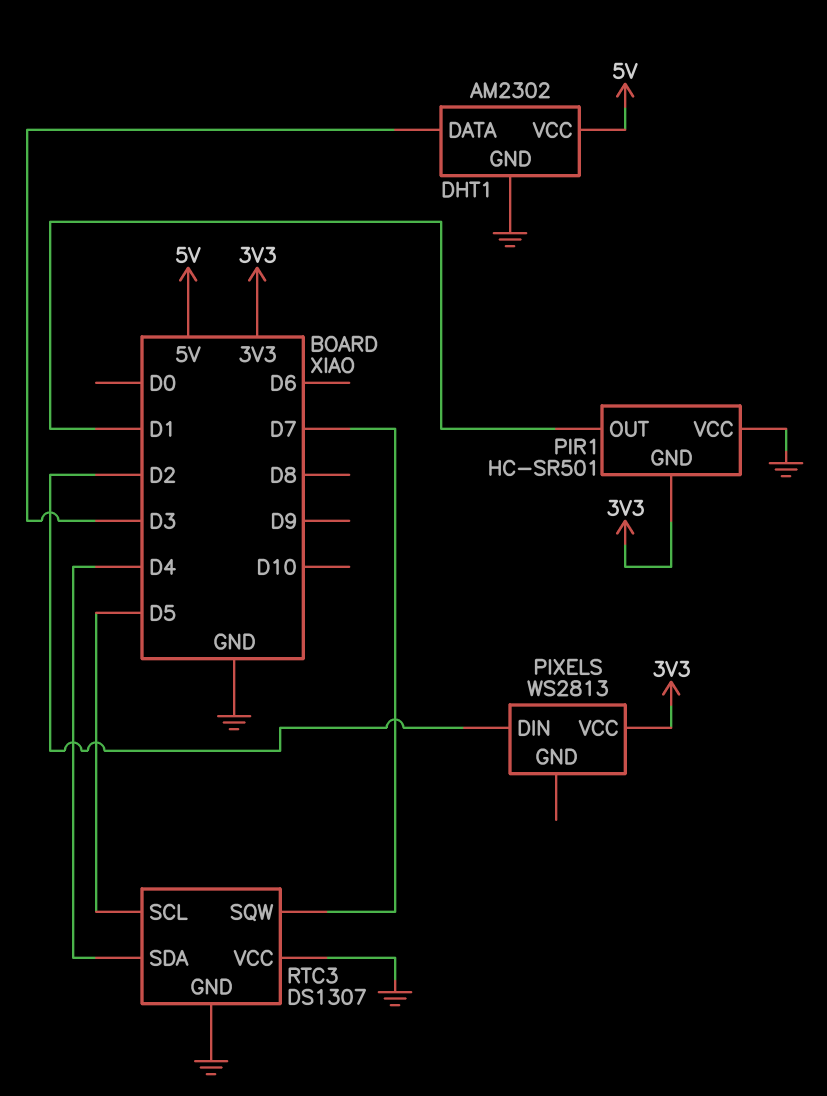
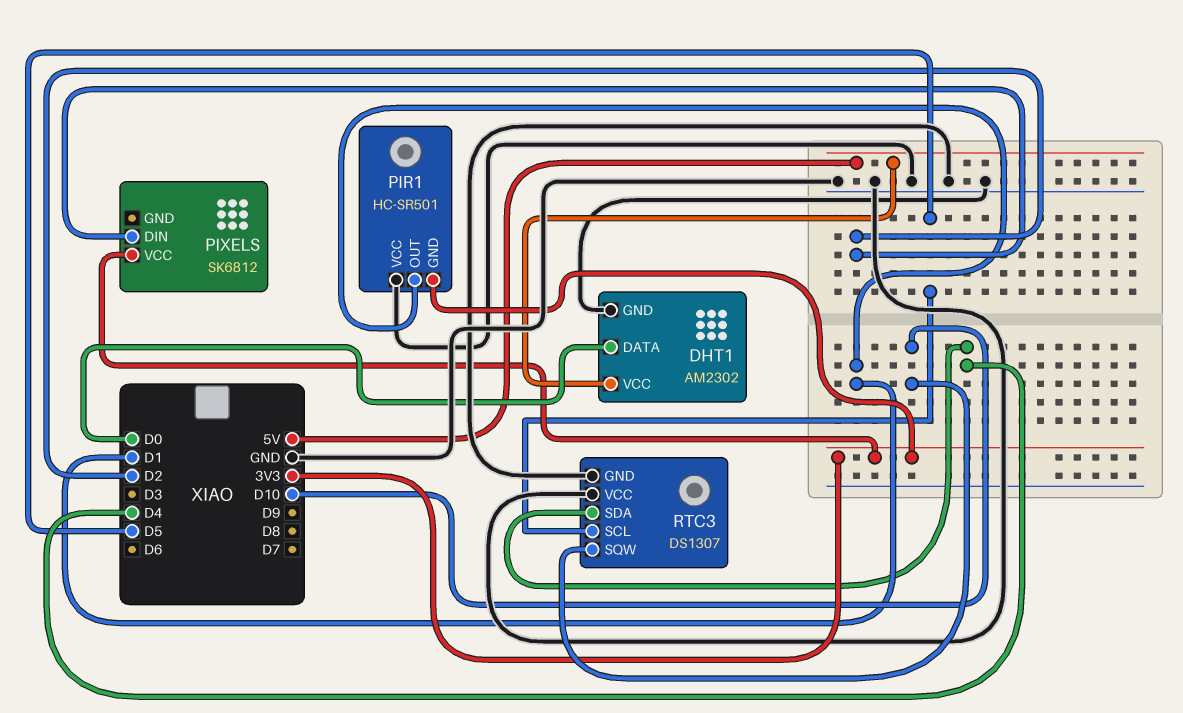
DHT1 pin DATA: D3 -> D0
PIXELS: WS2813 -> SK6812
RTC3 pin SQW: D7 -> D10

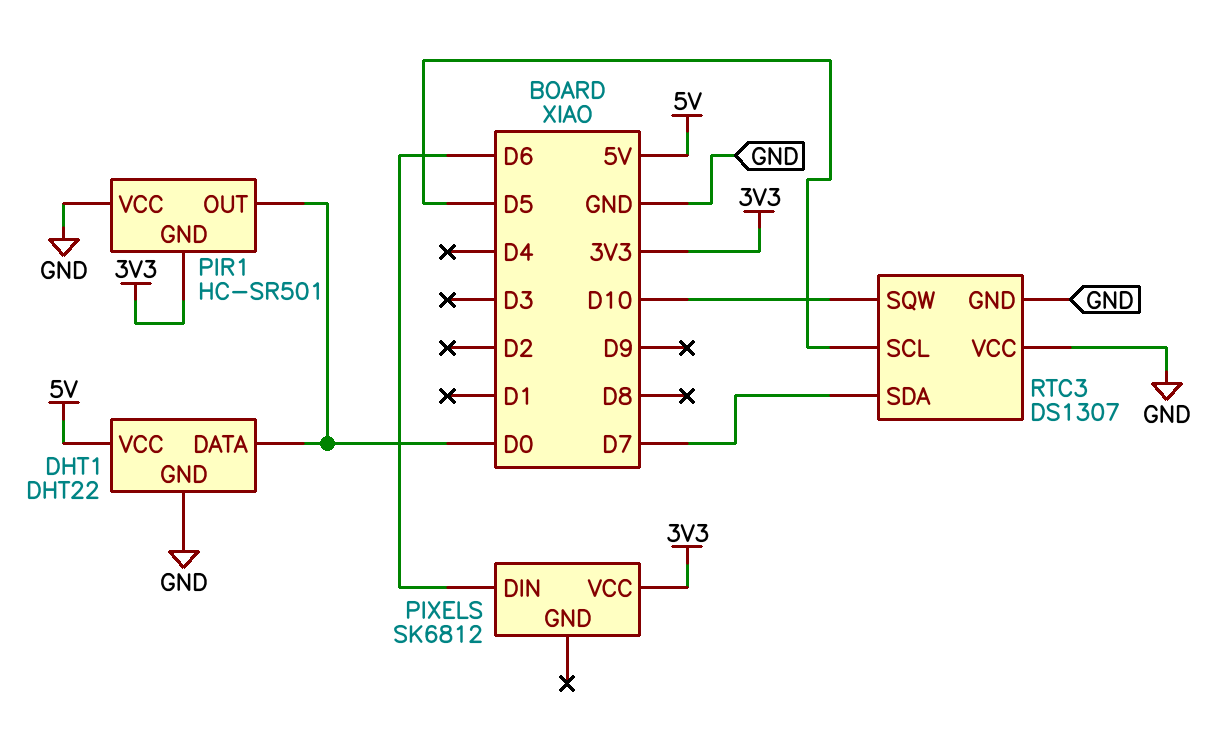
DHT1: AM2302 -> DHT22
PIR1 pin OUT: D1 -> D0
PIXELS pin DIN: D2 -> D6
RTC3 pin SDA: D4 -> D7

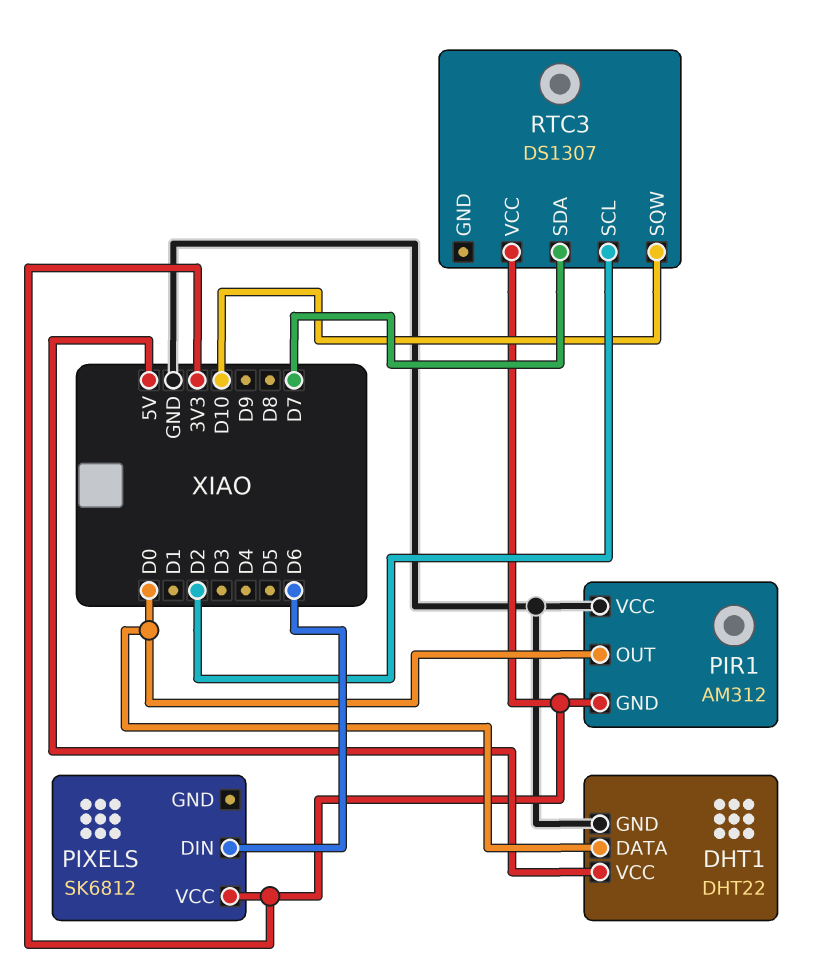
PIR1: HC-SR501 -> AM312
RTC3 pin GND: GND -> none
RTC3 pin SCL: D5 -> D2
RTC3 pin VCC: GND -> 3V3

